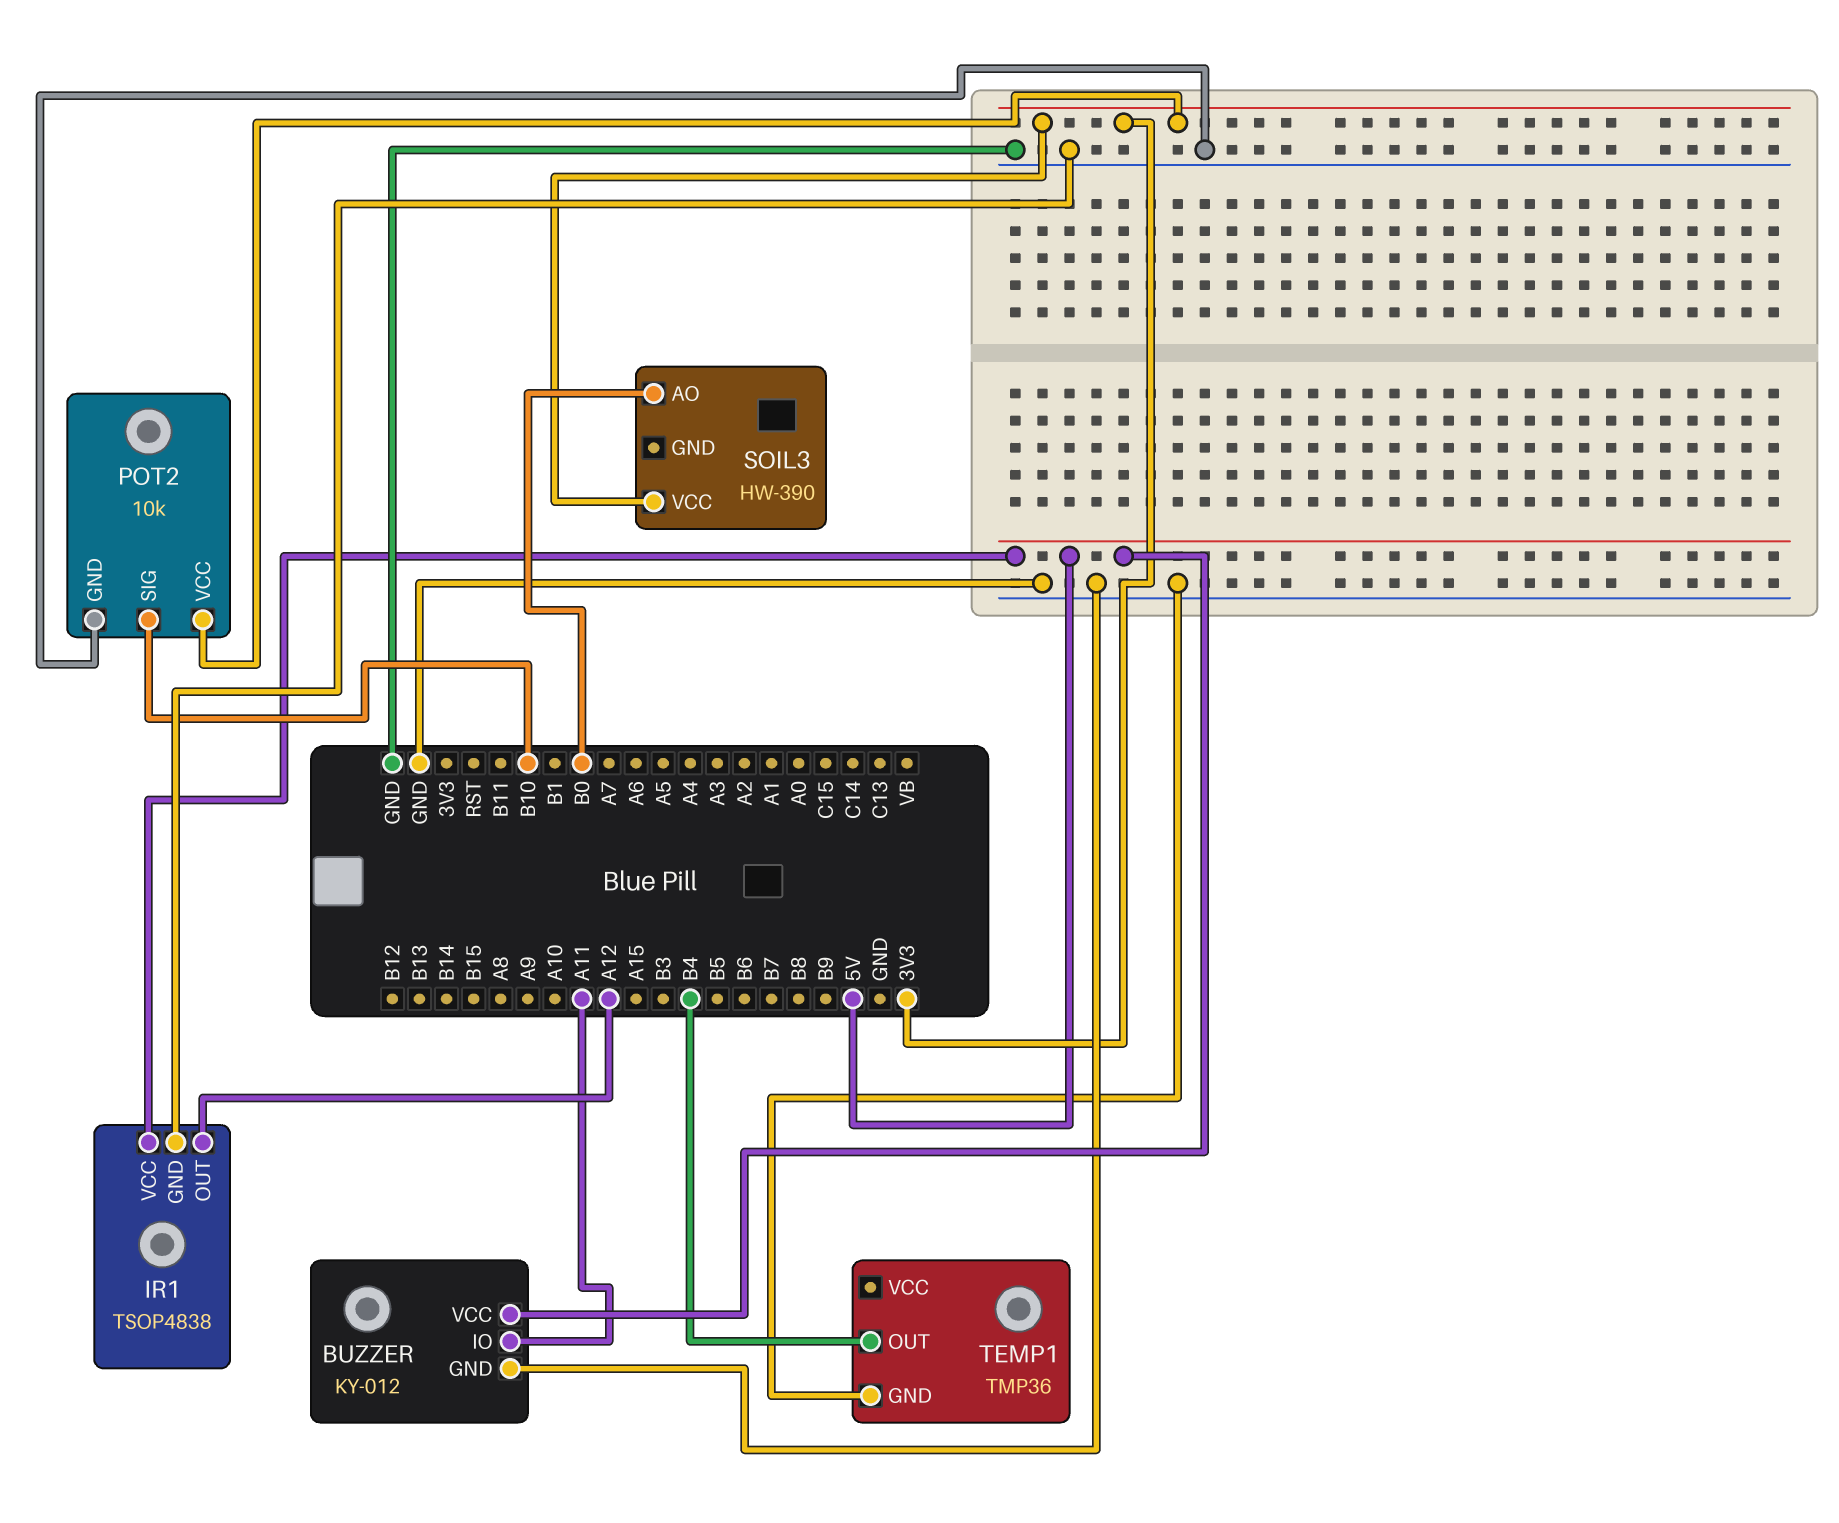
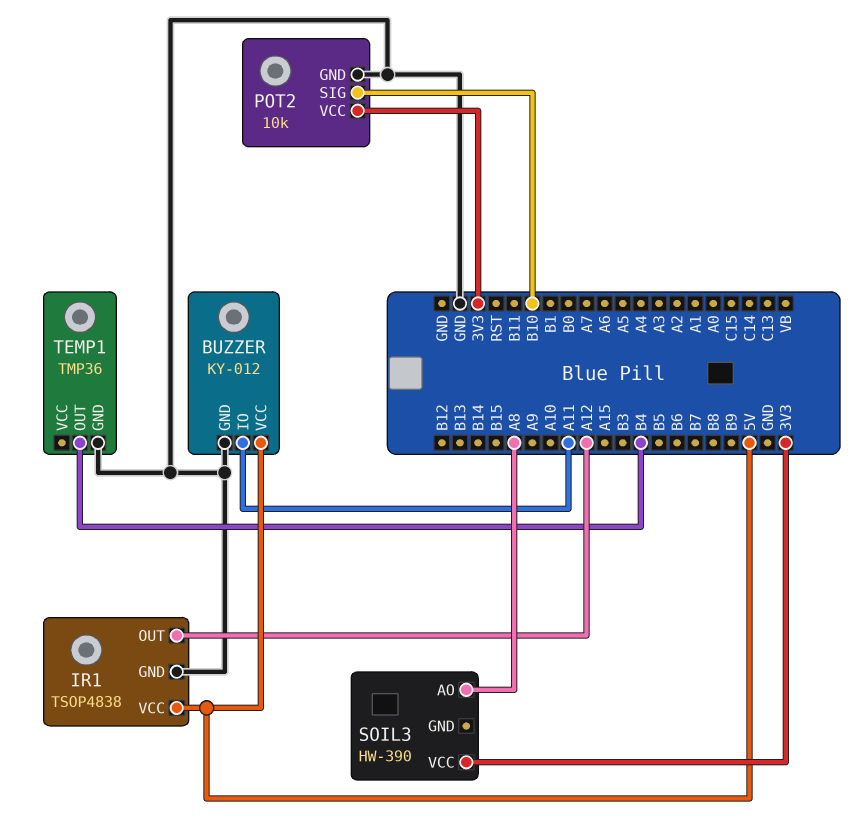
SOIL3 pin AO: B0 -> A8

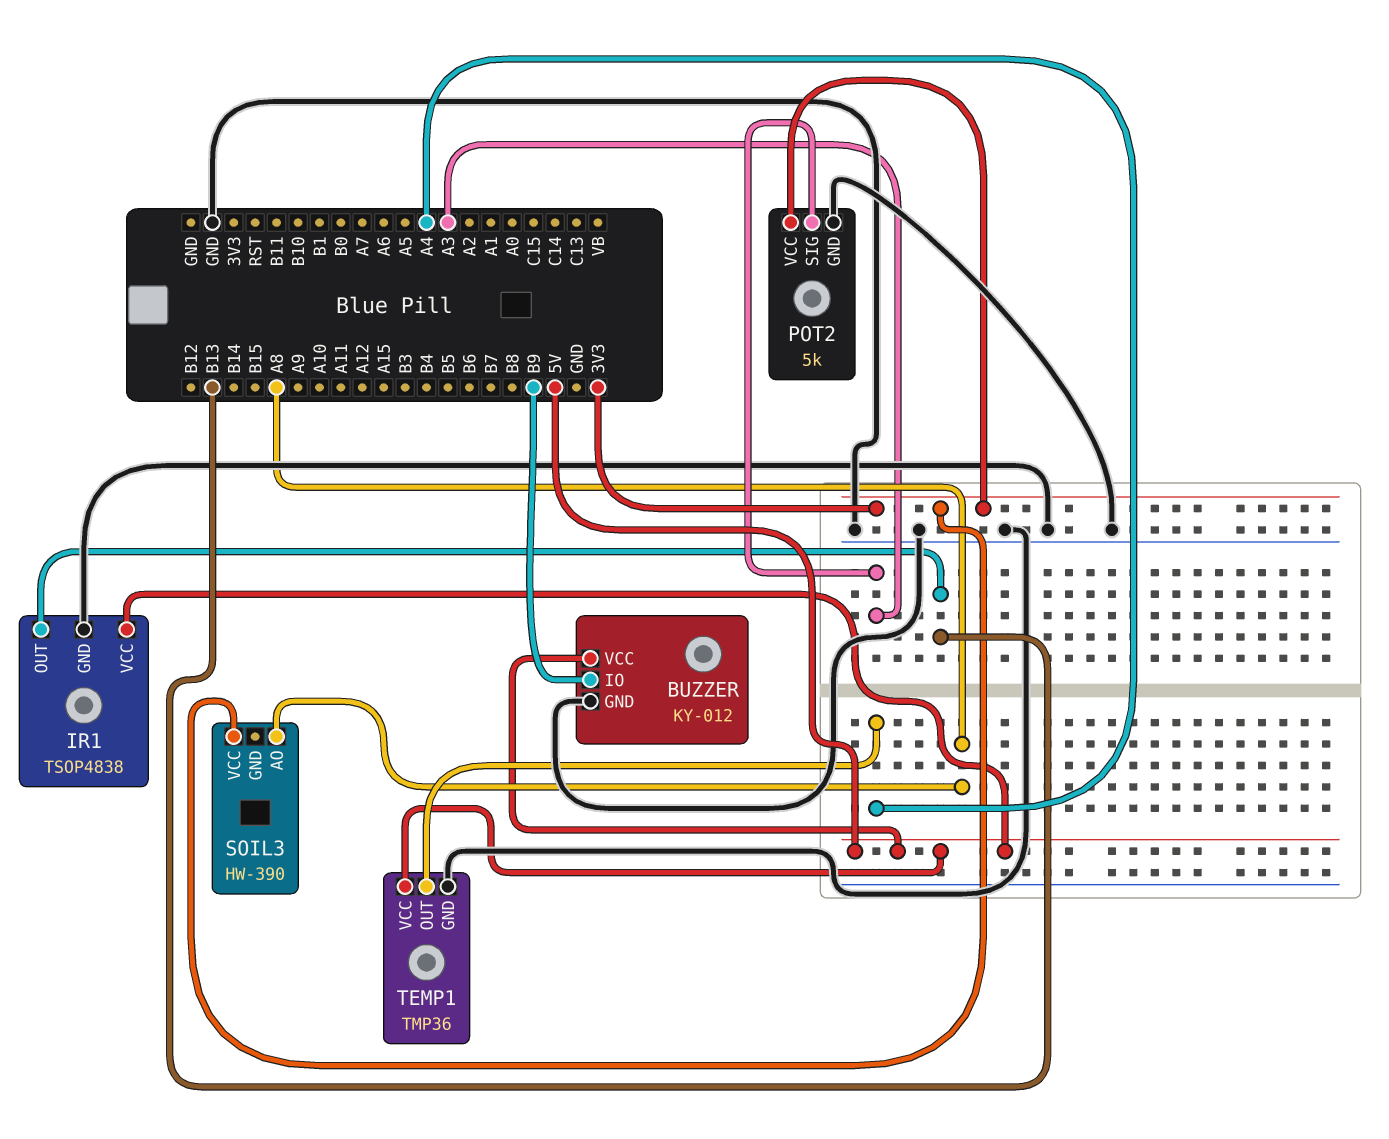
BUZZER pin IO: A11 -> B9
IR1 pin OUT: A12 -> B13
POT2: 10k -> 5k
POT2 pin SIG: B10 -> A3
TEMP1 pin OUT: B4 -> A4
TEMP1 pin VCC: none -> 5V

